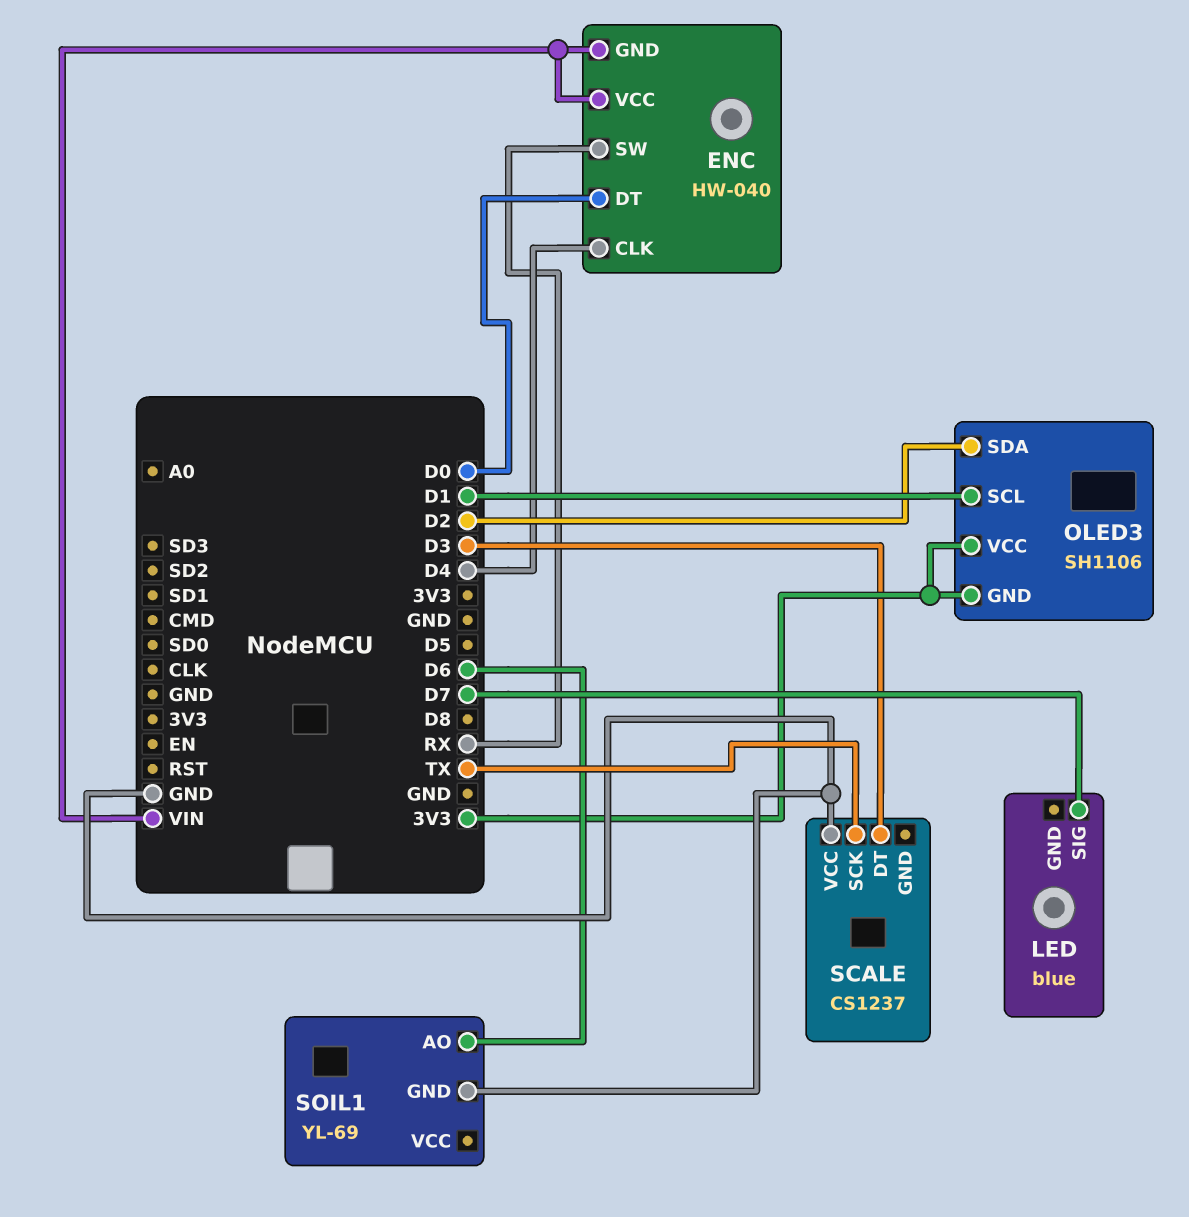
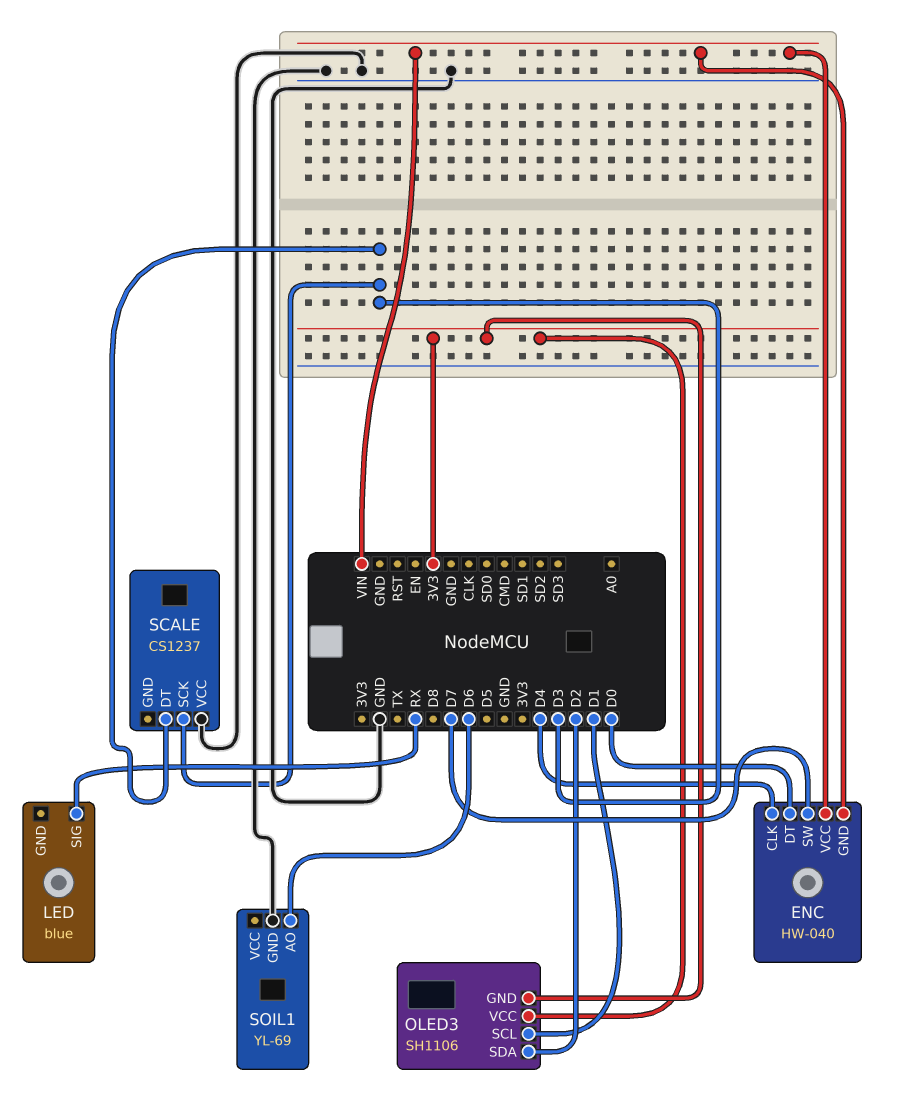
ENC pin SW: RX -> D7
LED pin SIG: D7 -> RX
SCALE pin SCK: TX -> D3

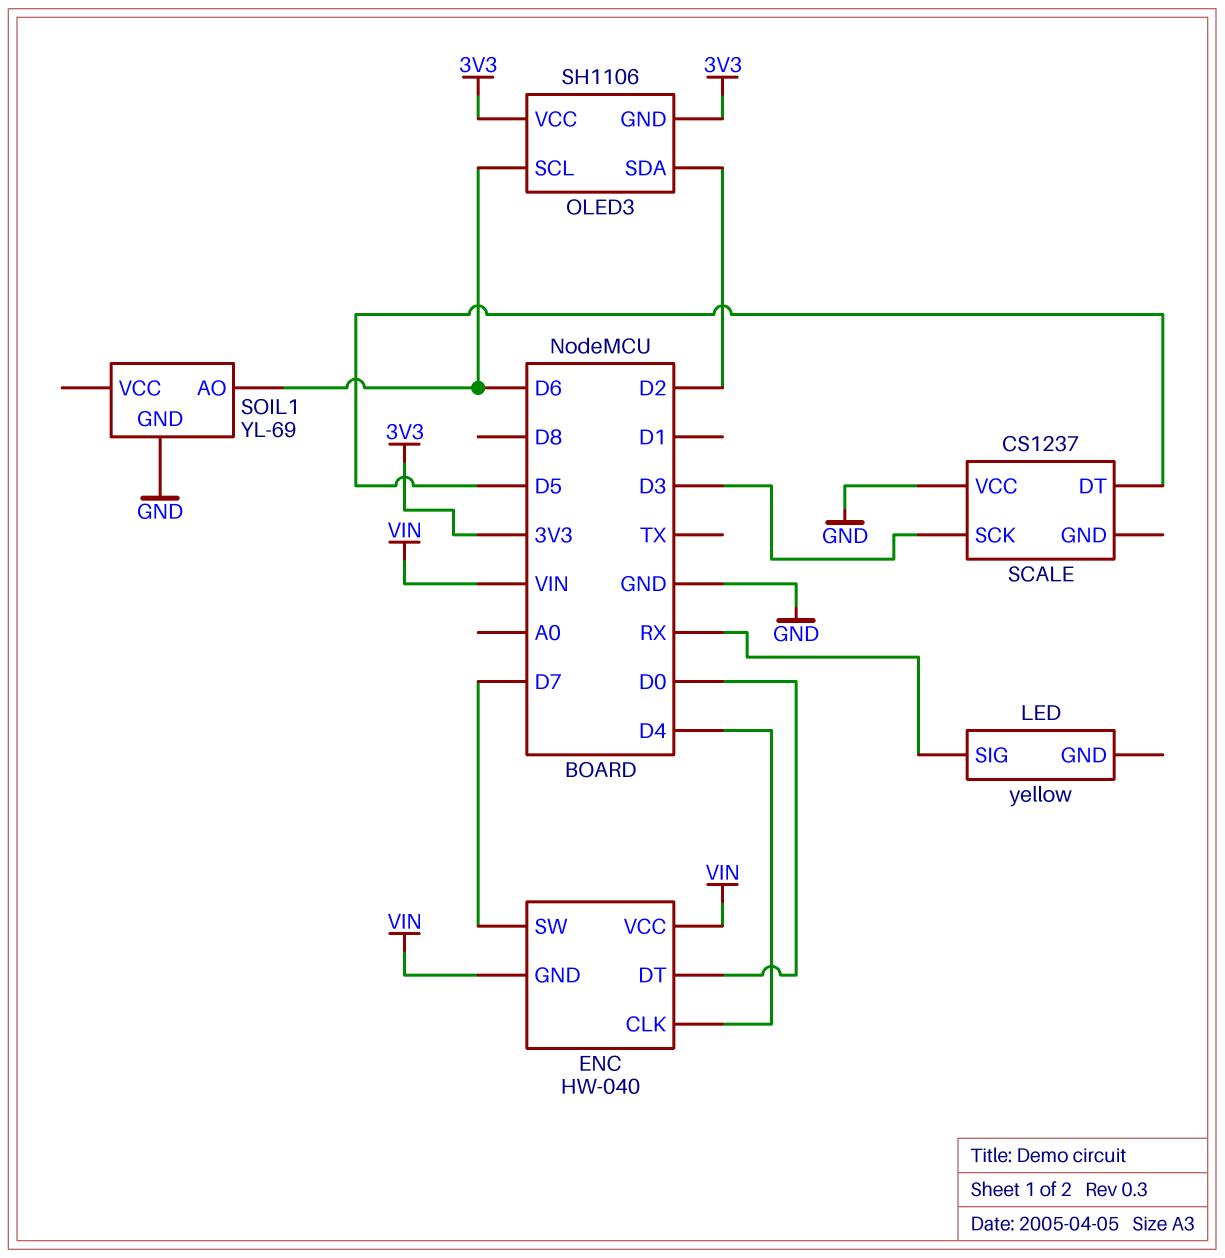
LED: blue -> yellow
OLED3 pin SCL: D1 -> D6
SCALE pin DT: D3 -> D5

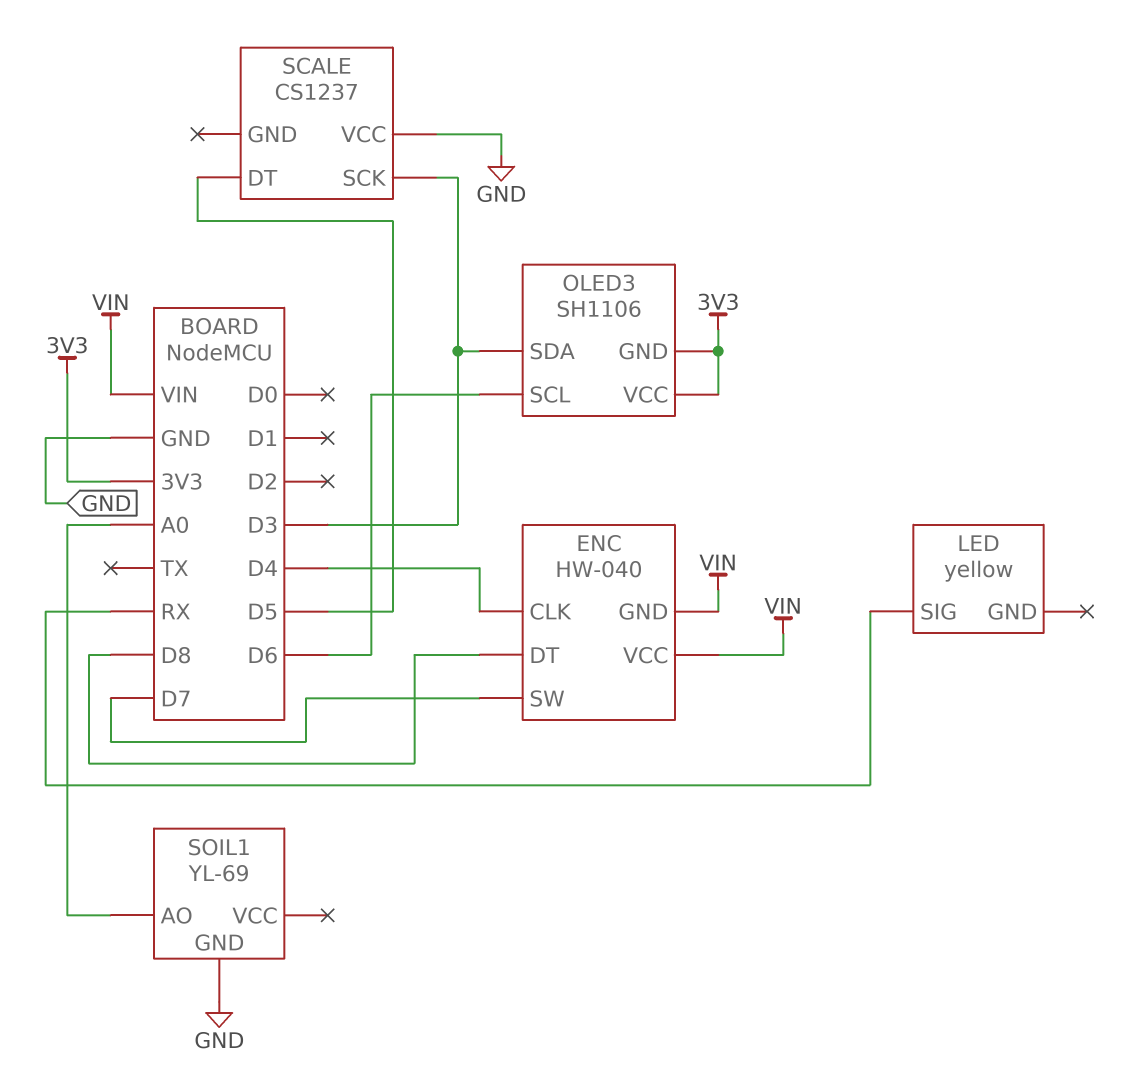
ENC pin DT: D0 -> D8
OLED3 pin SDA: D2 -> D3
SOIL1 pin AO: D6 -> A0

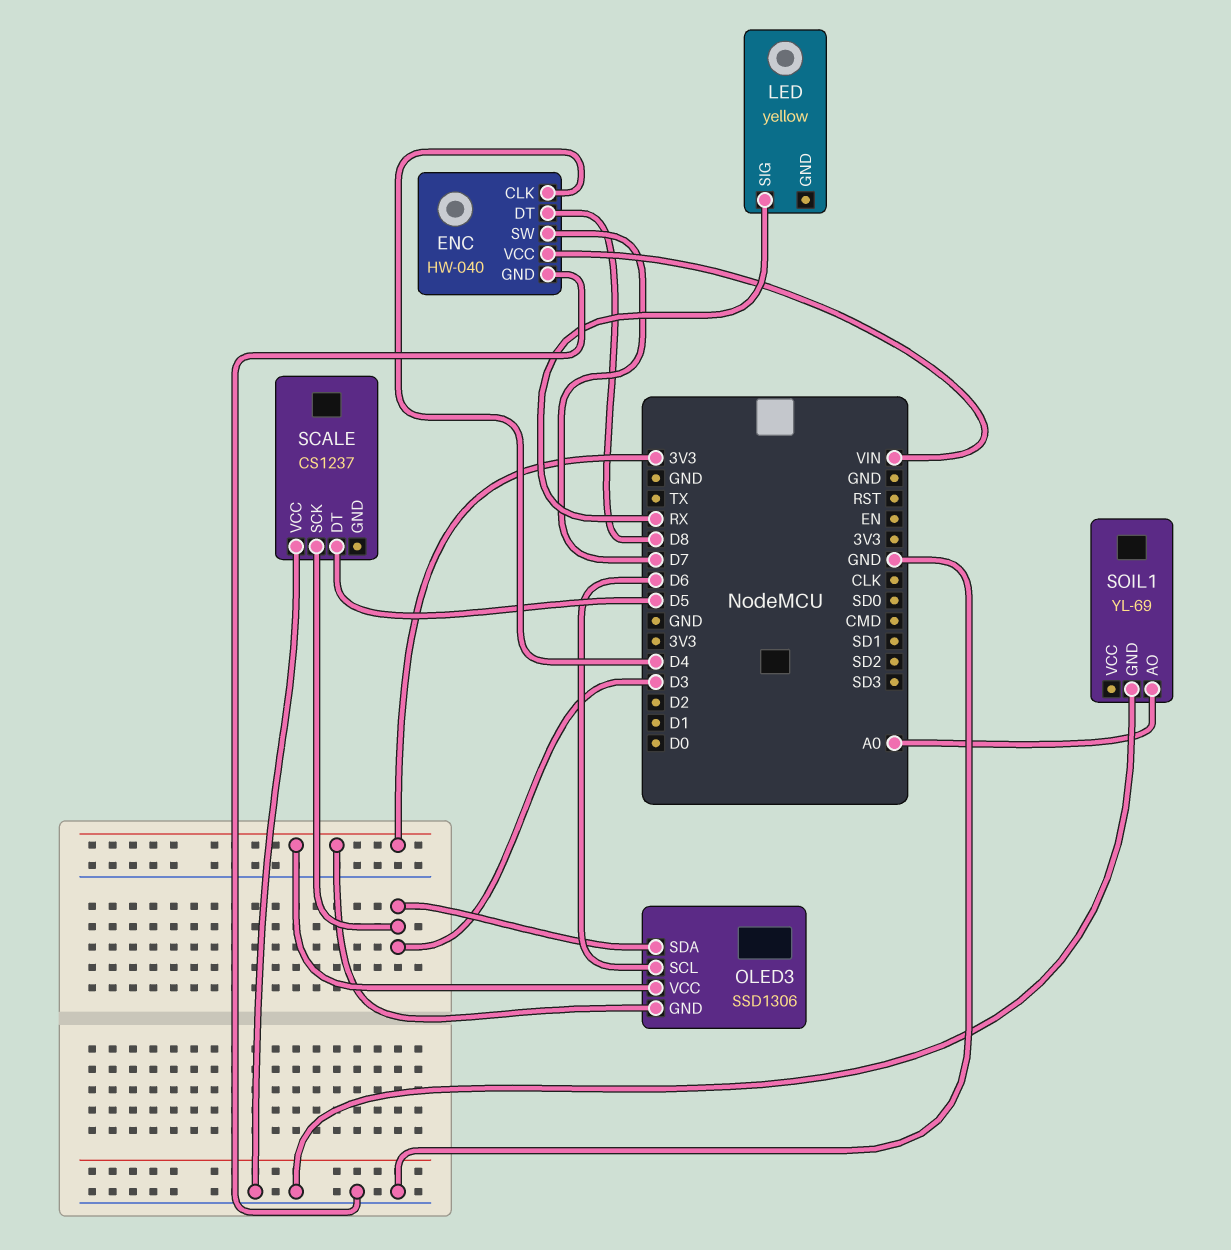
ENC pin GND: VIN -> GND
OLED3: SH1106 -> SSD1306

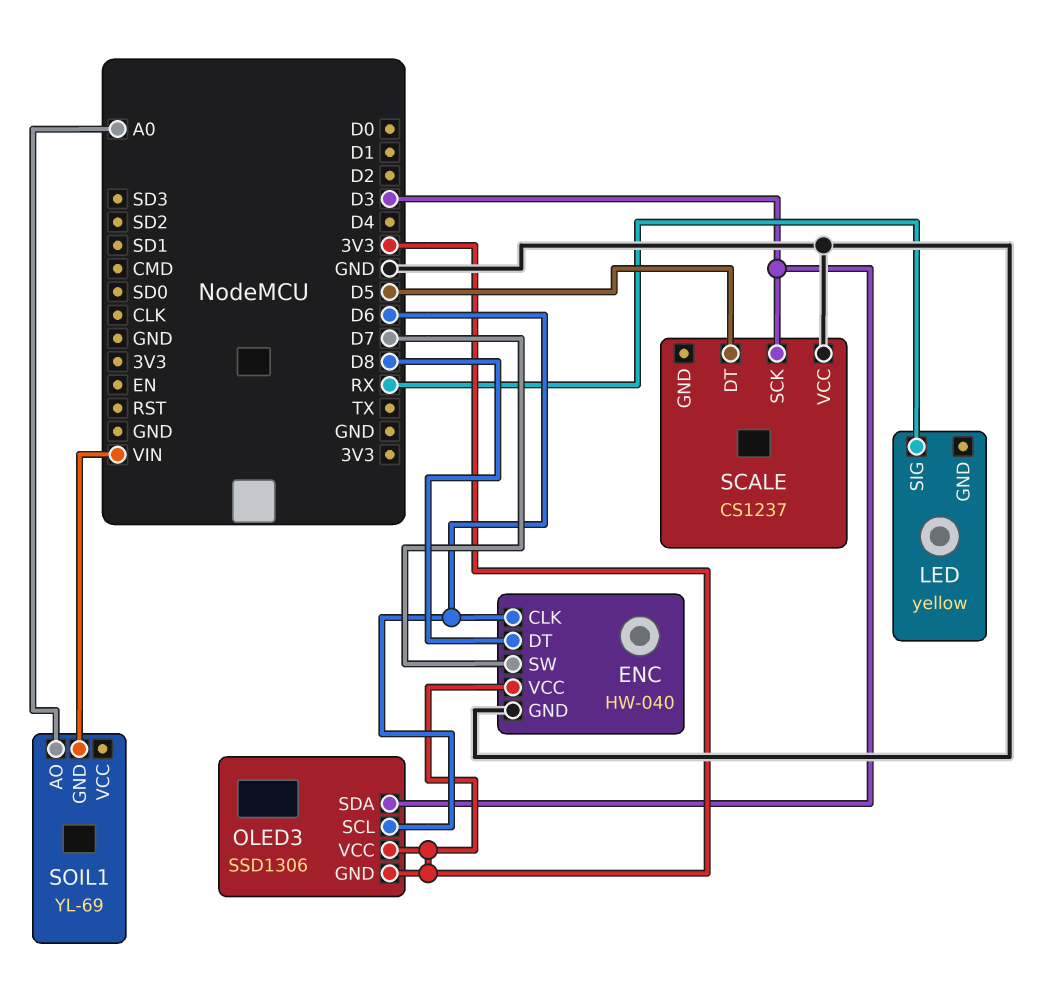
ENC pin CLK: D4 -> D6
ENC pin VCC: VIN -> 3V3
SOIL1 pin GND: GND -> VIN

